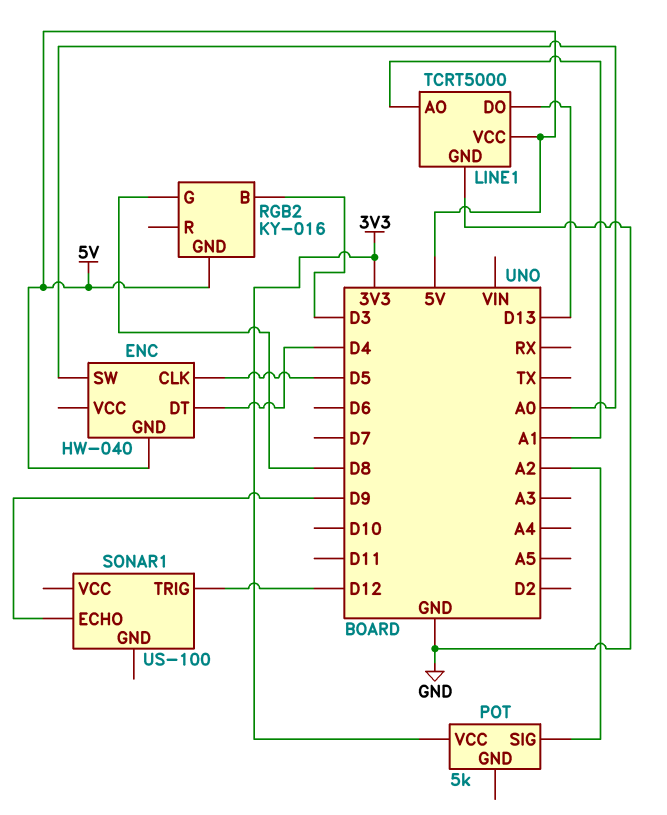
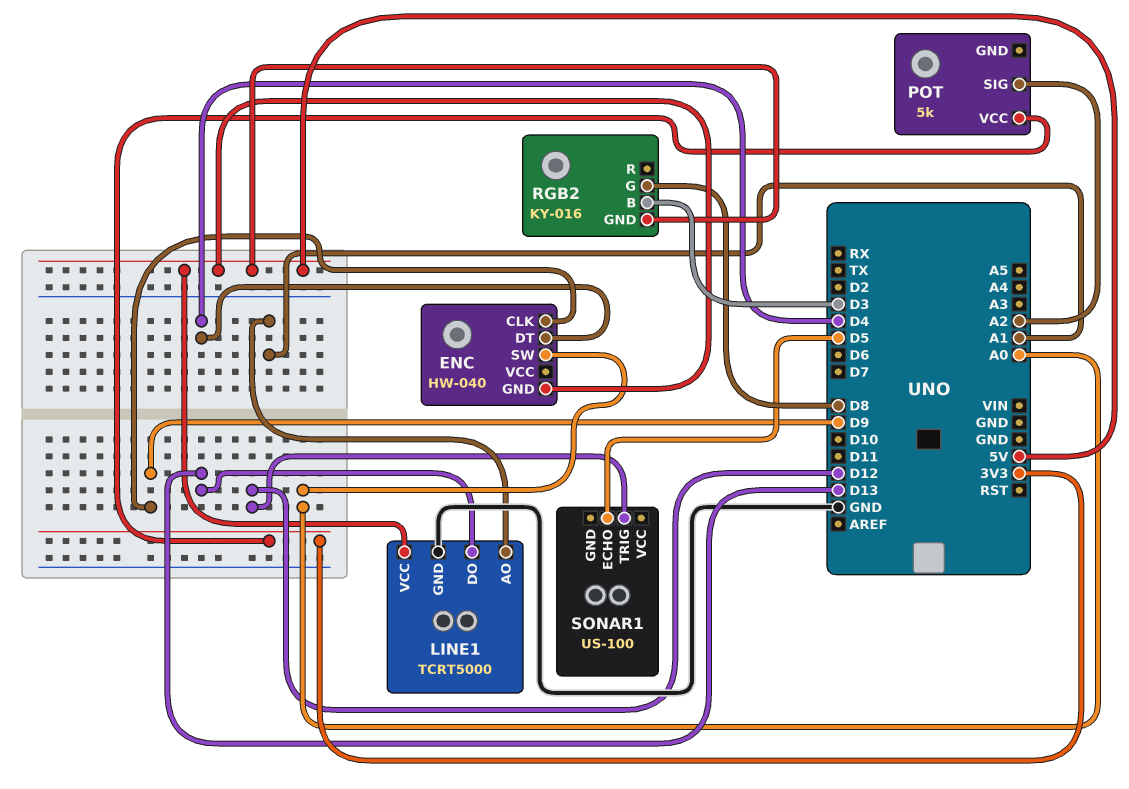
ENC pin CLK: D5 -> D9
SONAR1 pin ECHO: D9 -> D5

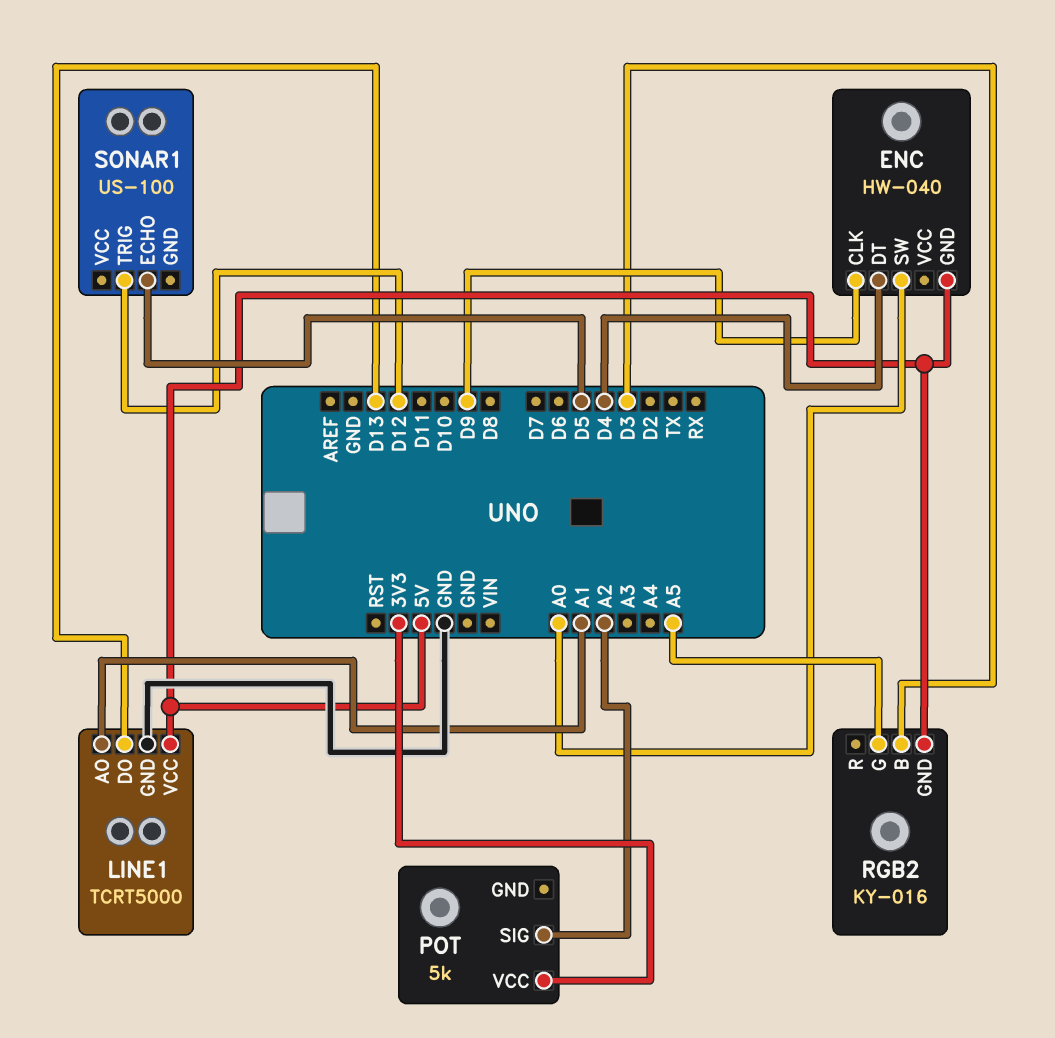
RGB2 pin G: D8 -> A5

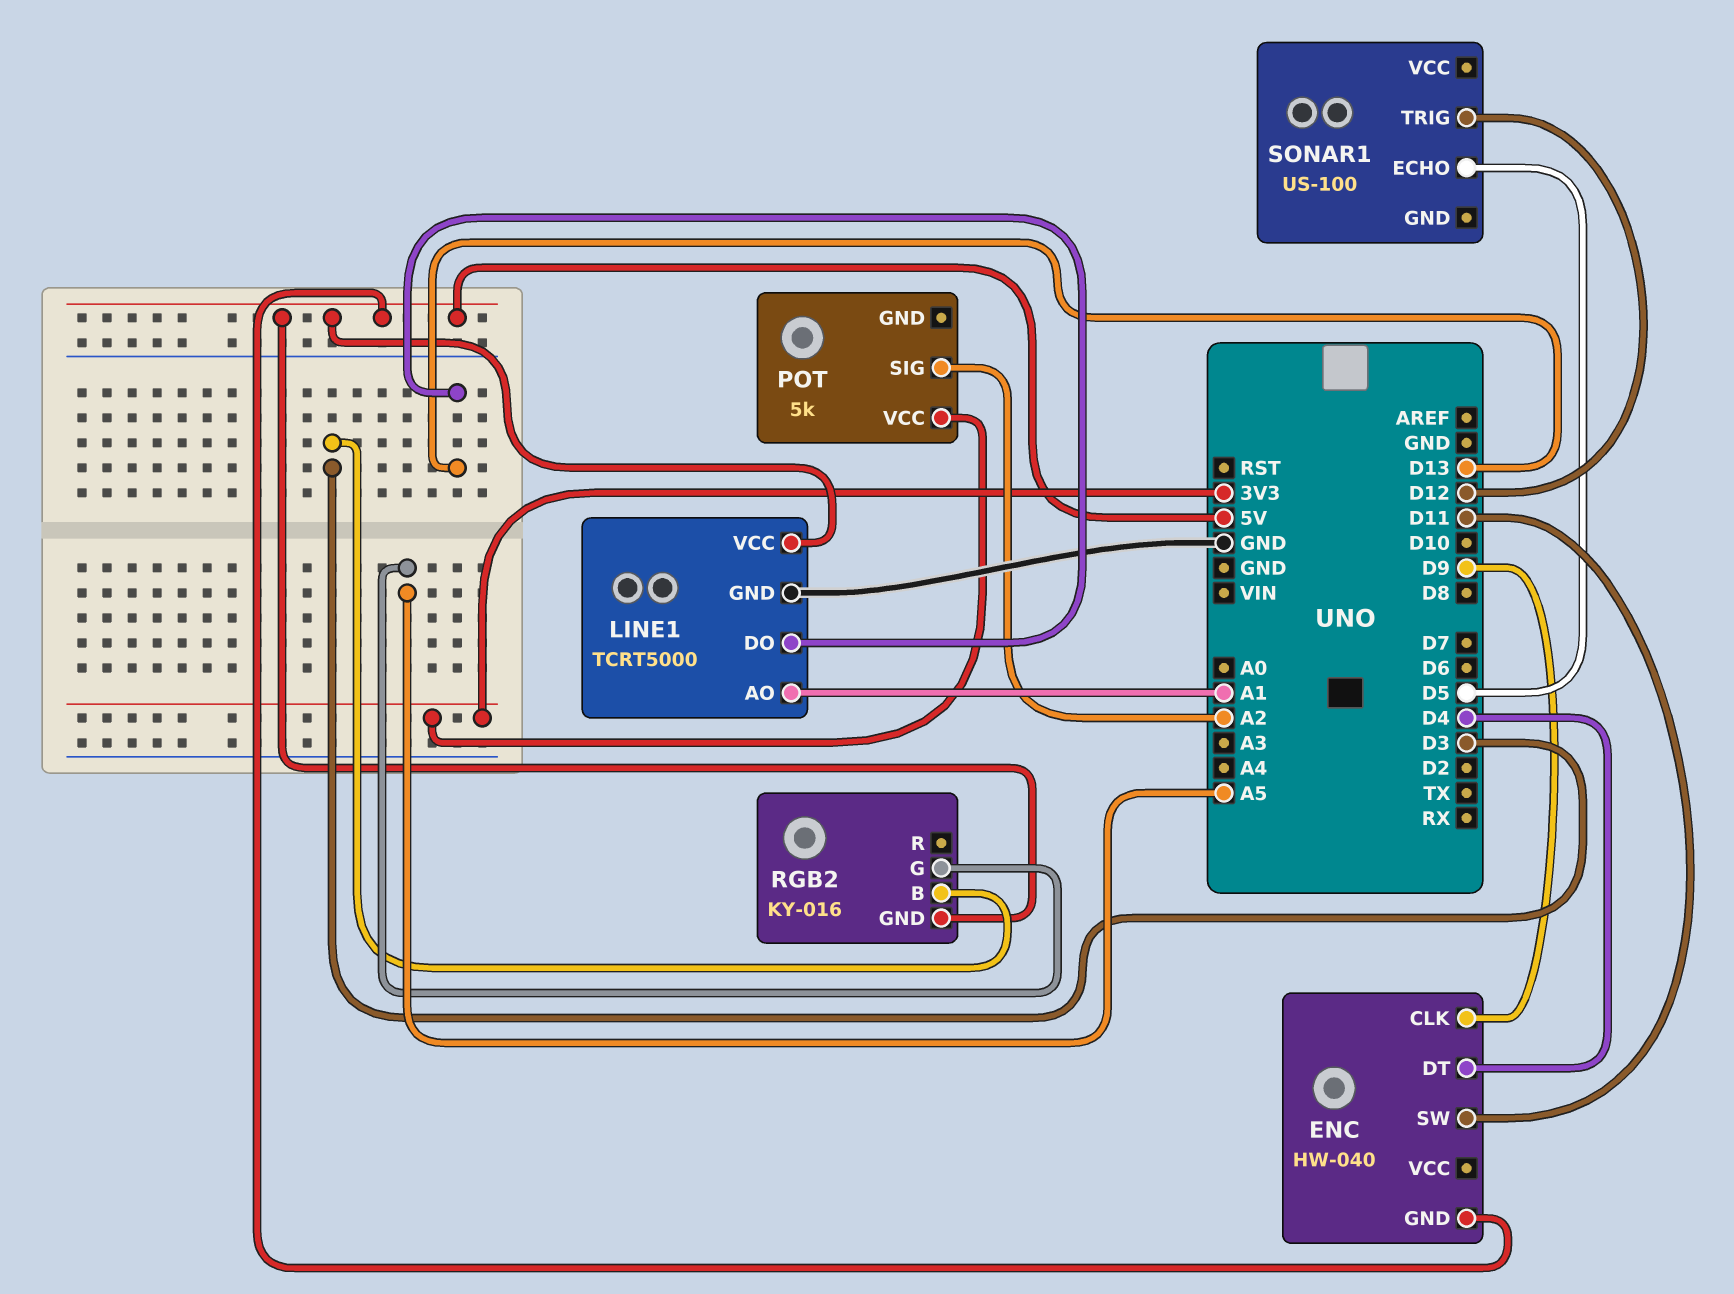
ENC pin SW: A0 -> D11

